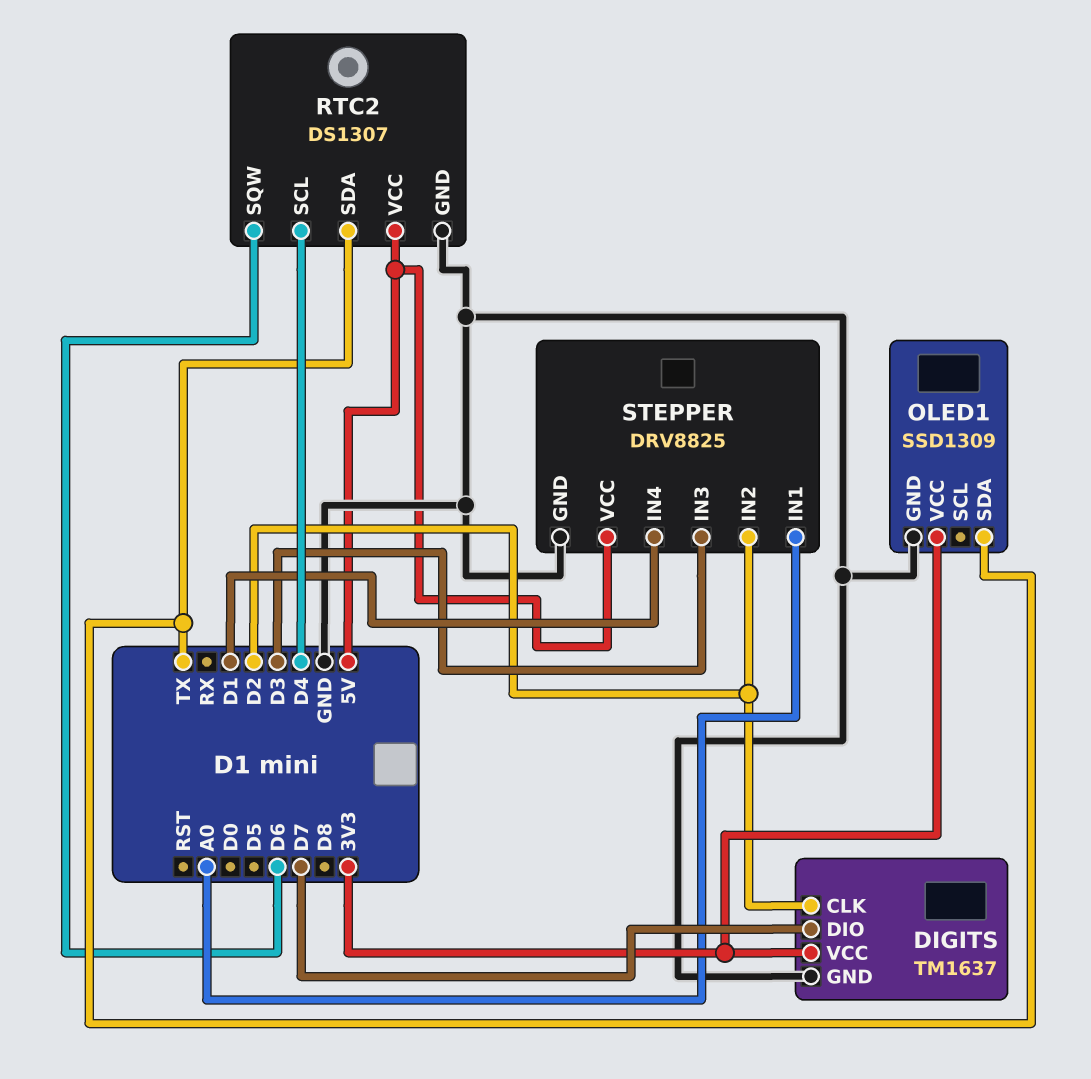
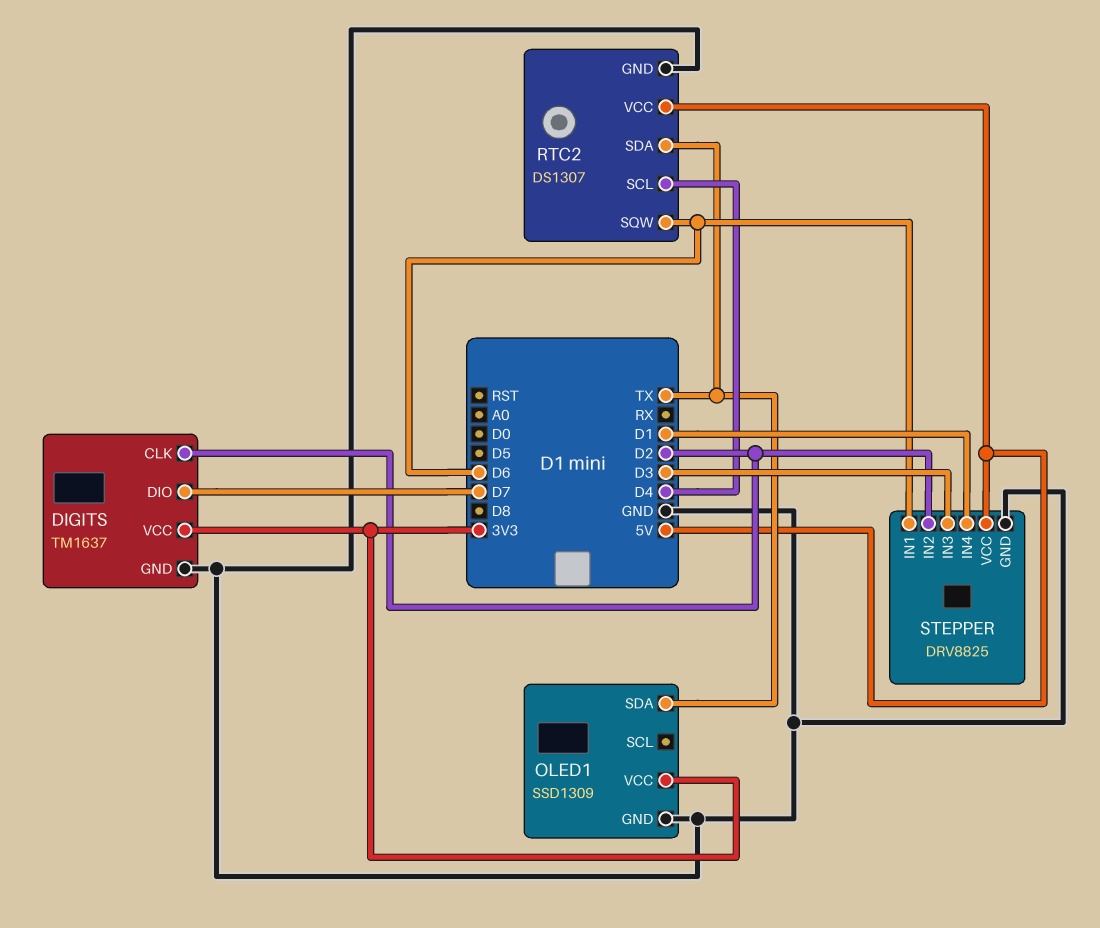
STEPPER pin IN1: A0 -> D6

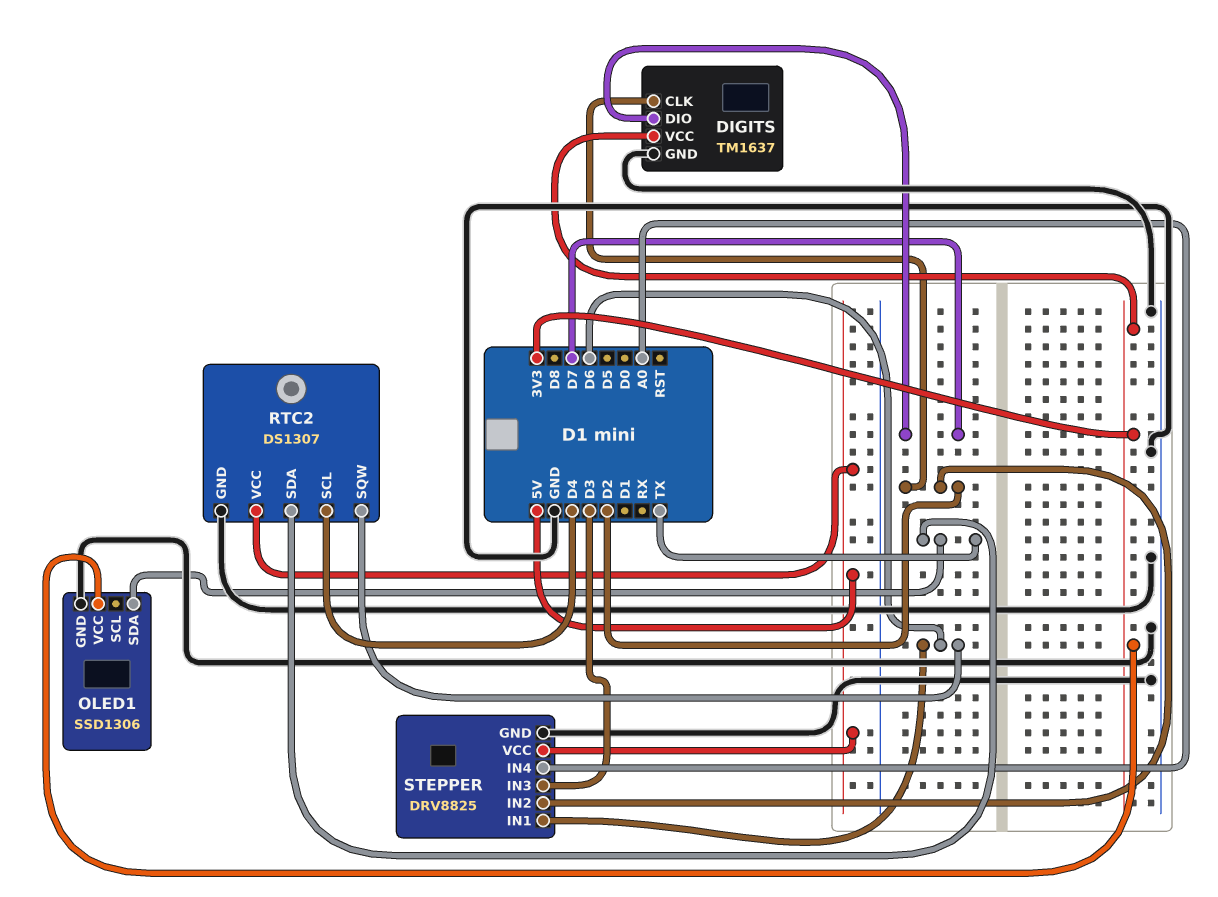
OLED1: SSD1309 -> SSD1306
STEPPER pin IN4: D1 -> A0

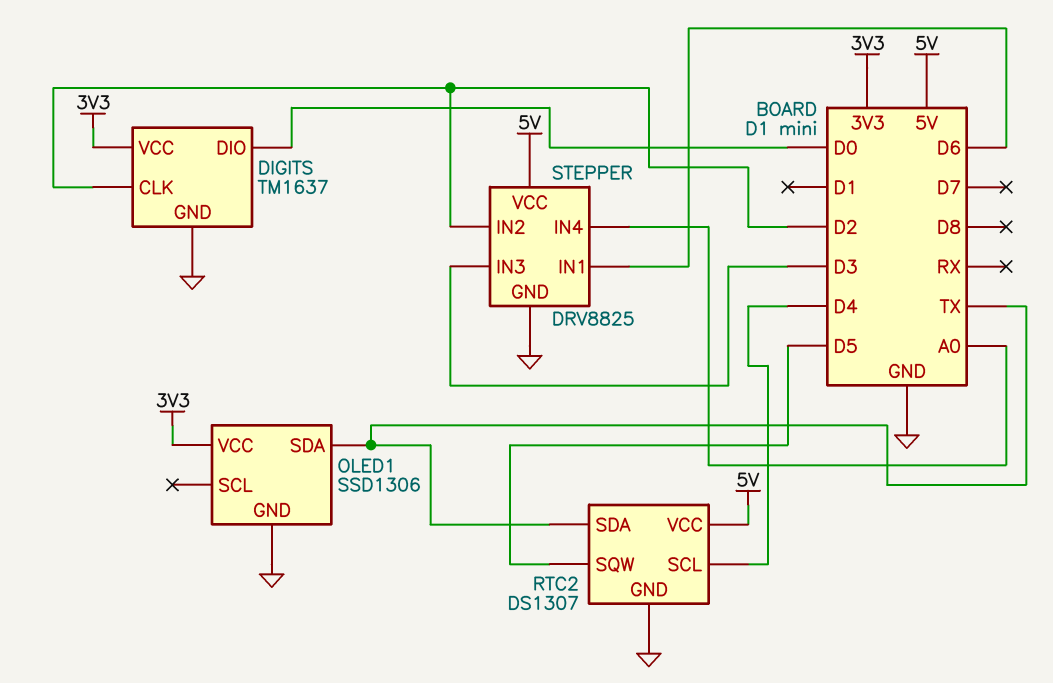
DIGITS pin DIO: D7 -> D0
RTC2 pin SQW: D6 -> D5

